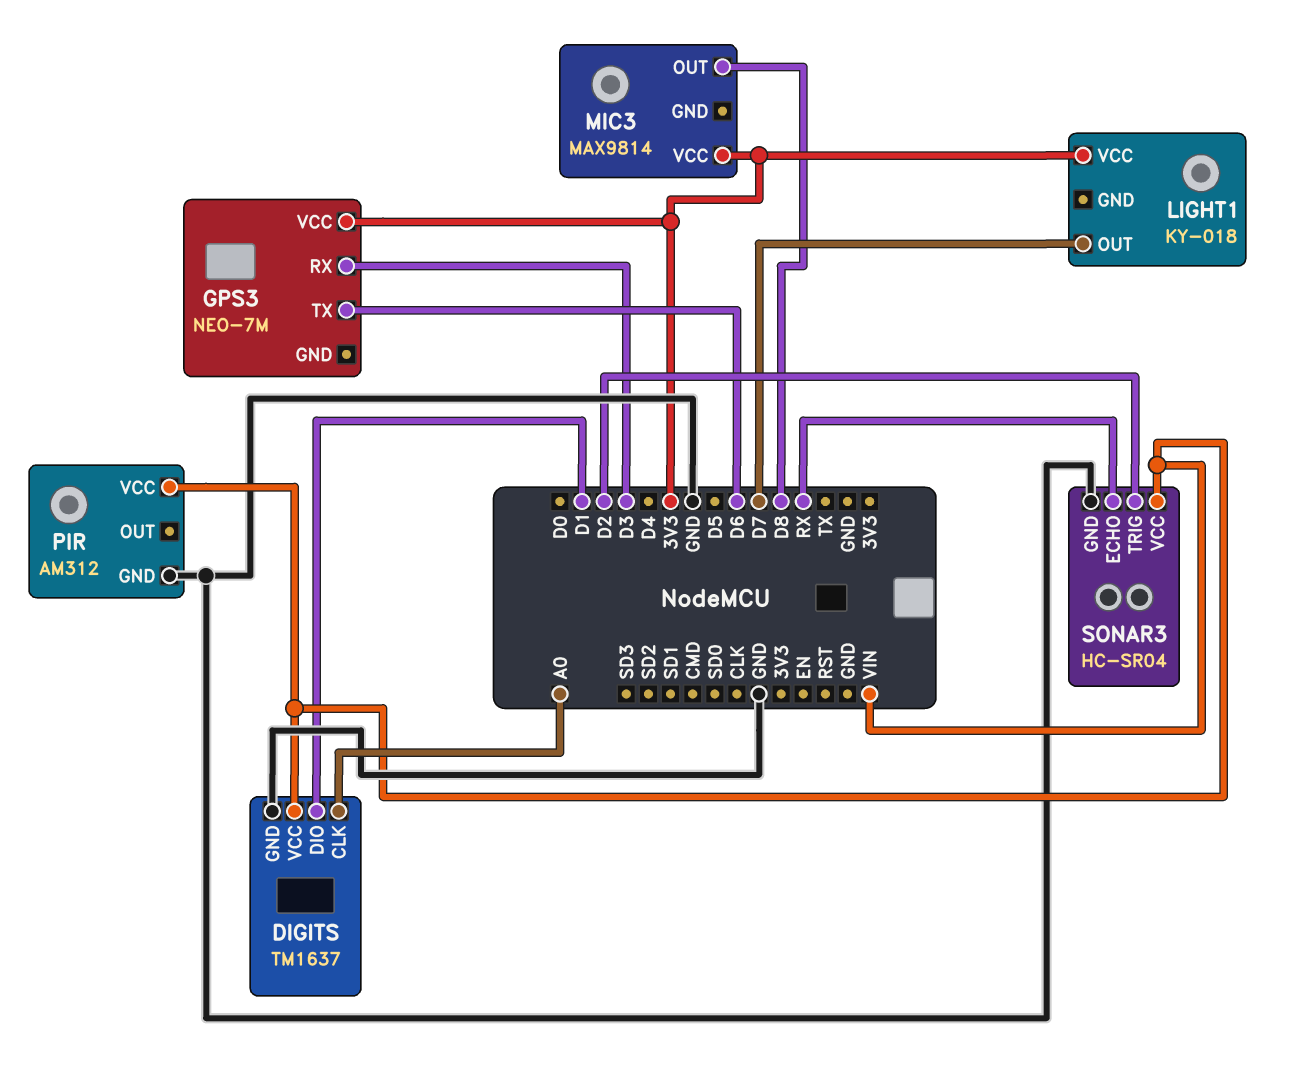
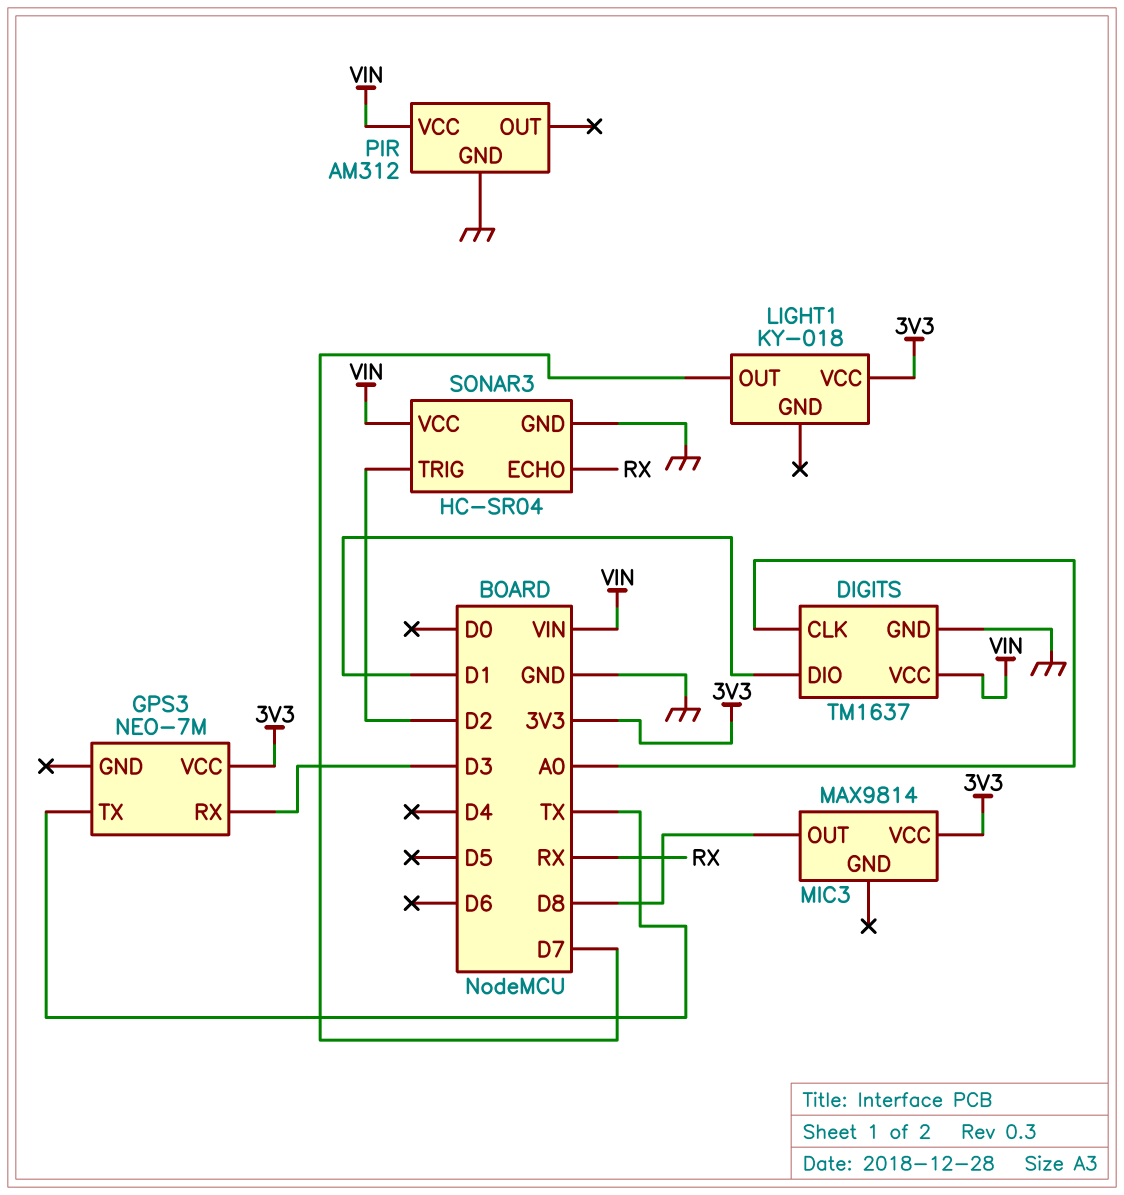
GPS3 pin TX: D6 -> TX

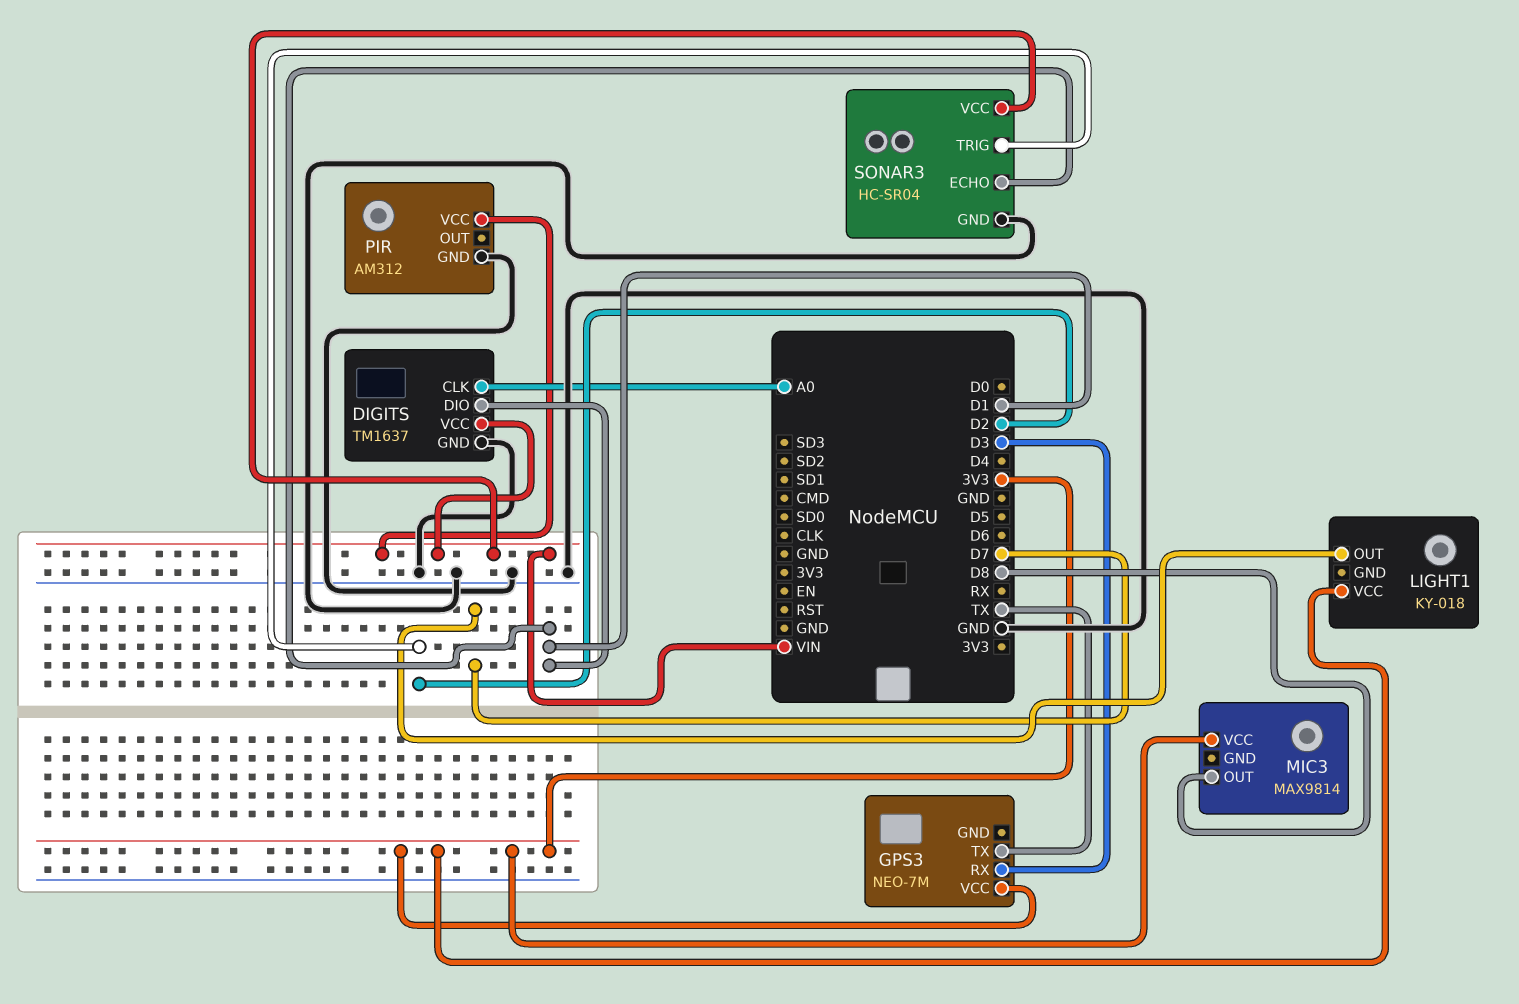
SONAR3 pin ECHO: RX -> D1

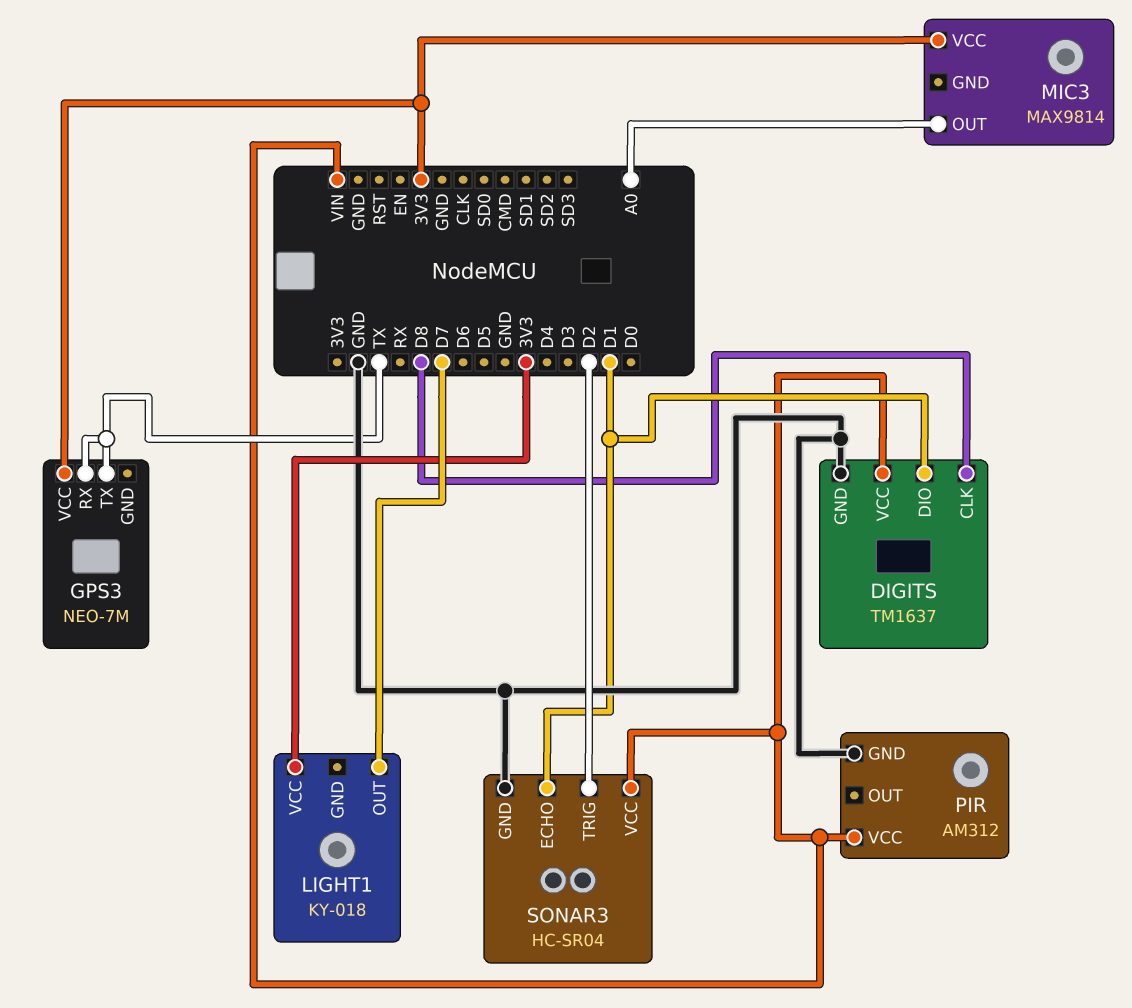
DIGITS pin CLK: A0 -> D8
GPS3 pin RX: D3 -> TX
MIC3 pin OUT: D8 -> A0

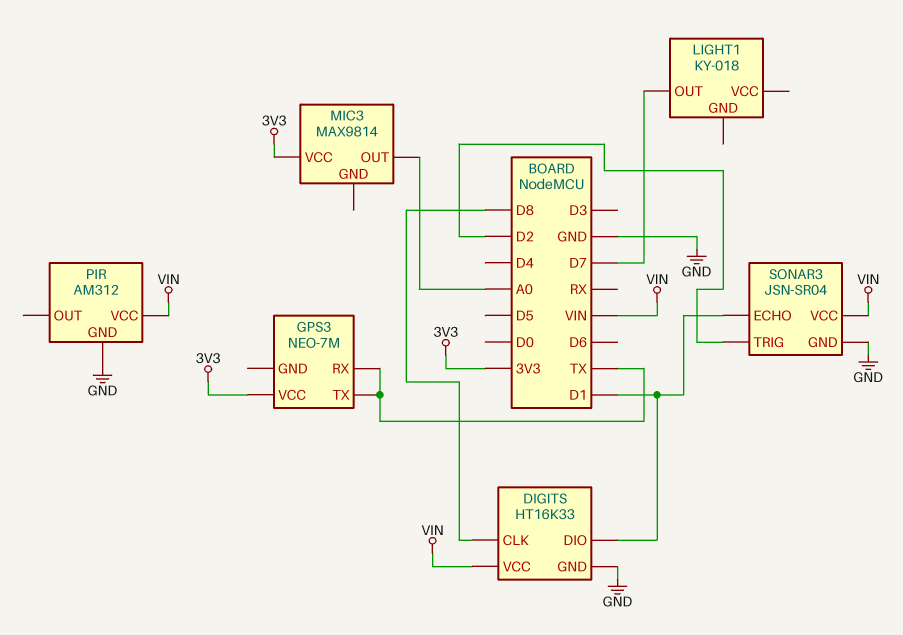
DIGITS: TM1637 -> HT16K33
LIGHT1 pin VCC: 3V3 -> none
SONAR3: HC-SR04 -> JSN-SR04

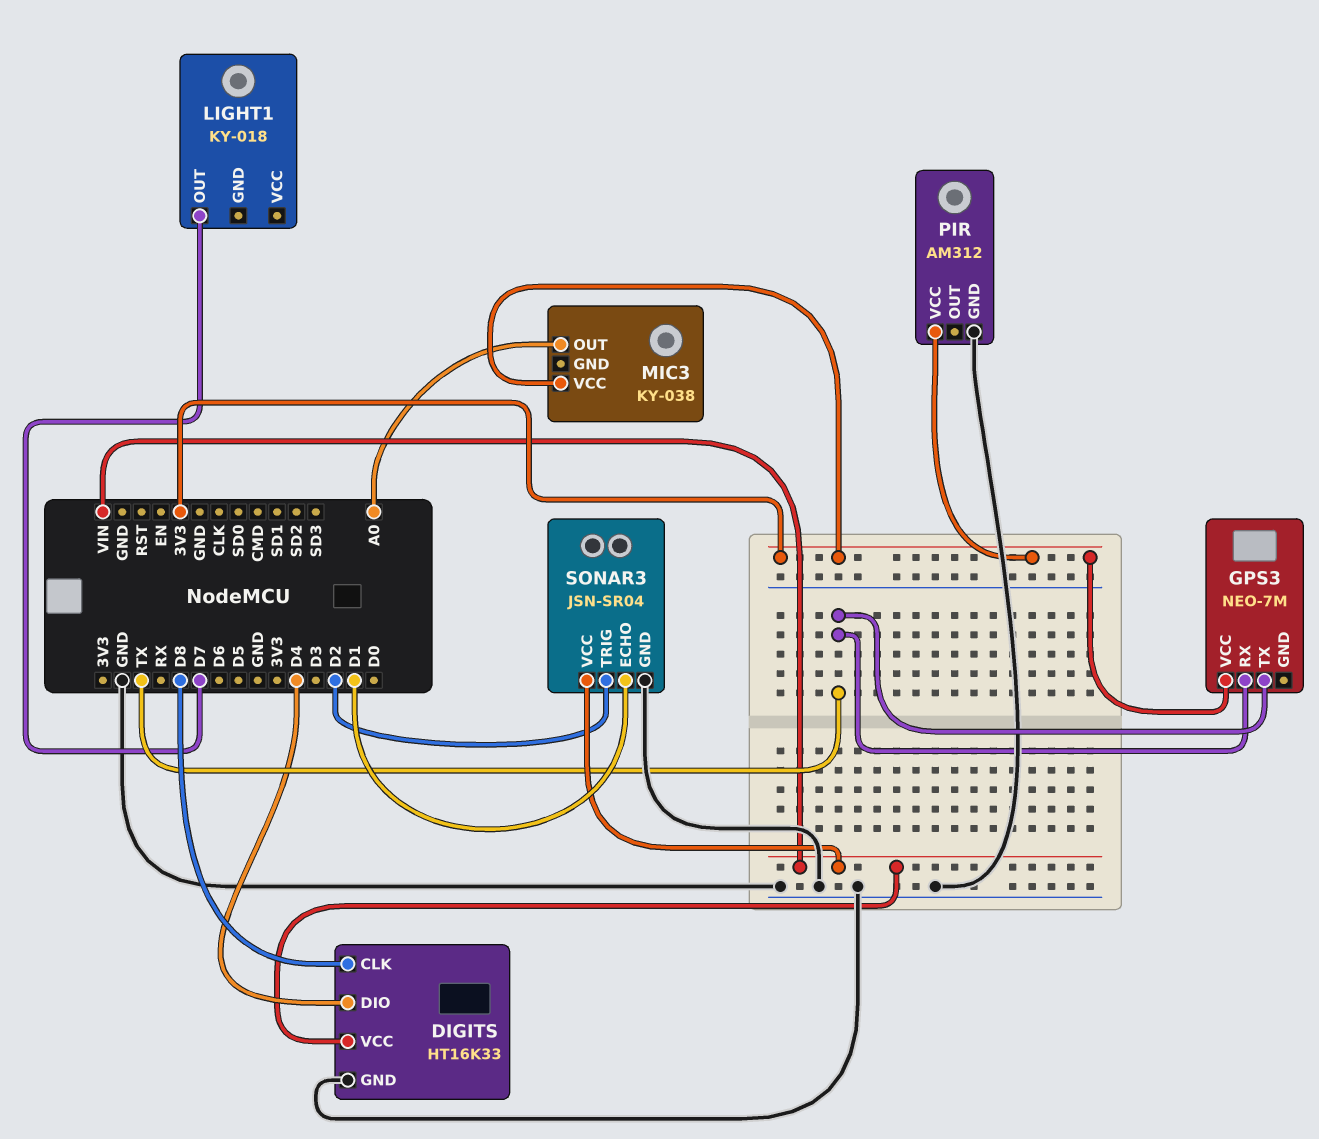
DIGITS pin DIO: D1 -> D4
MIC3: MAX9814 -> KY-038
PIR pin VCC: VIN -> 3V3

